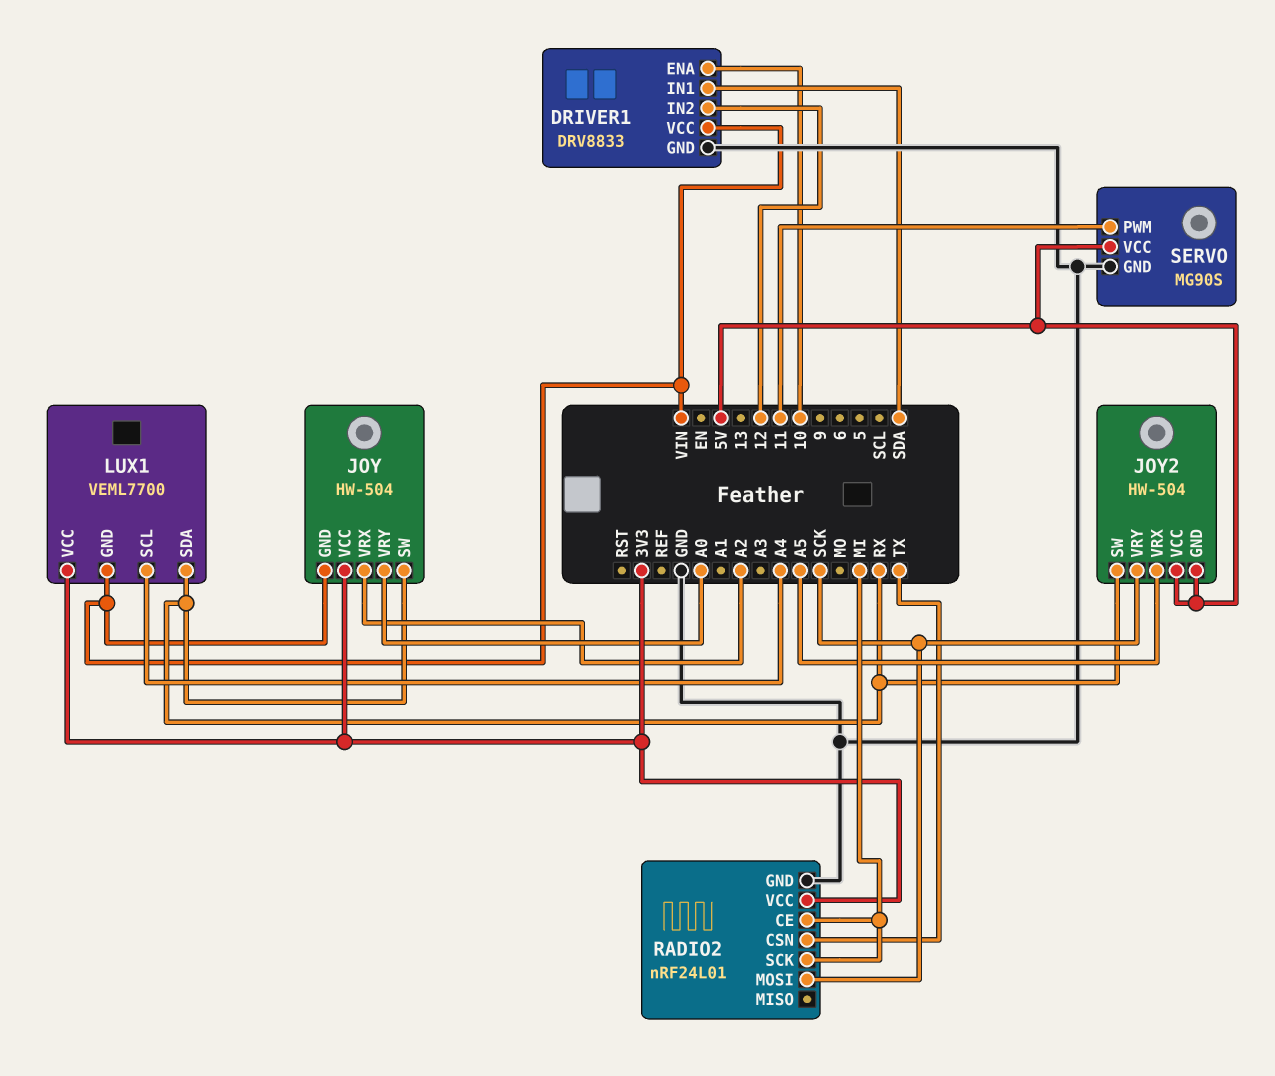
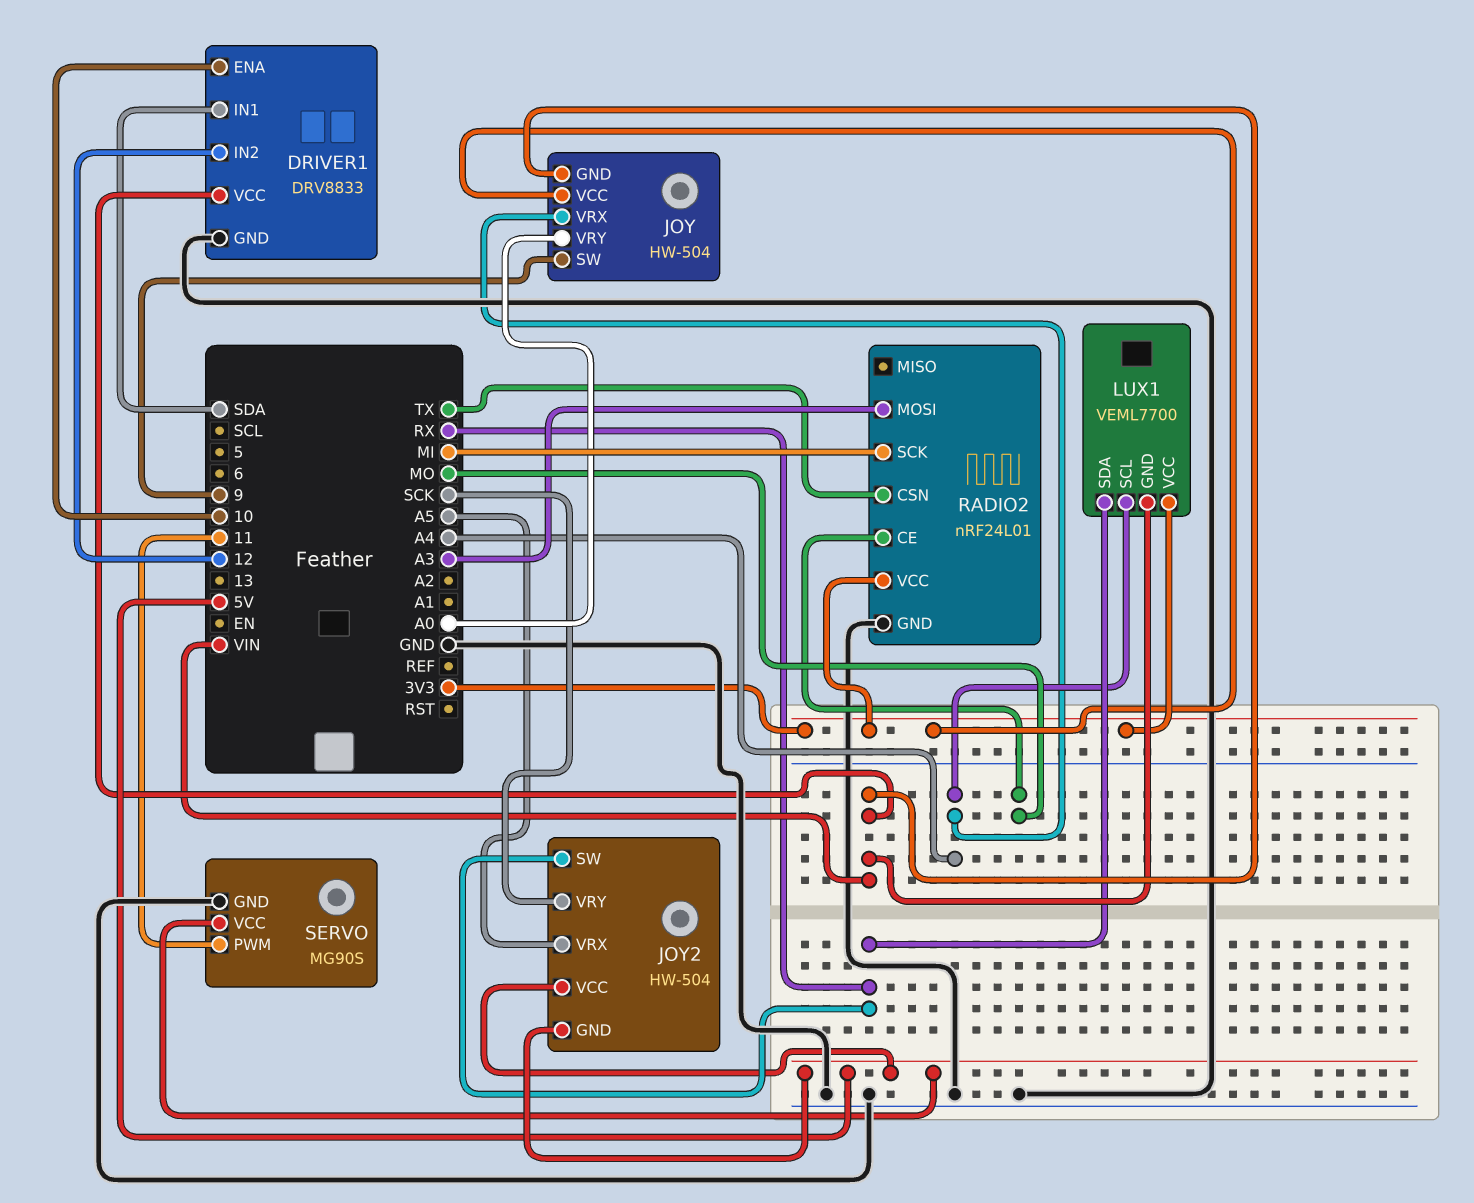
JOY pin SW: RX -> 9
JOY pin VRX: A2 -> A4
RADIO2 pin CE: MI -> MO
RADIO2 pin MOSI: SCK -> A3

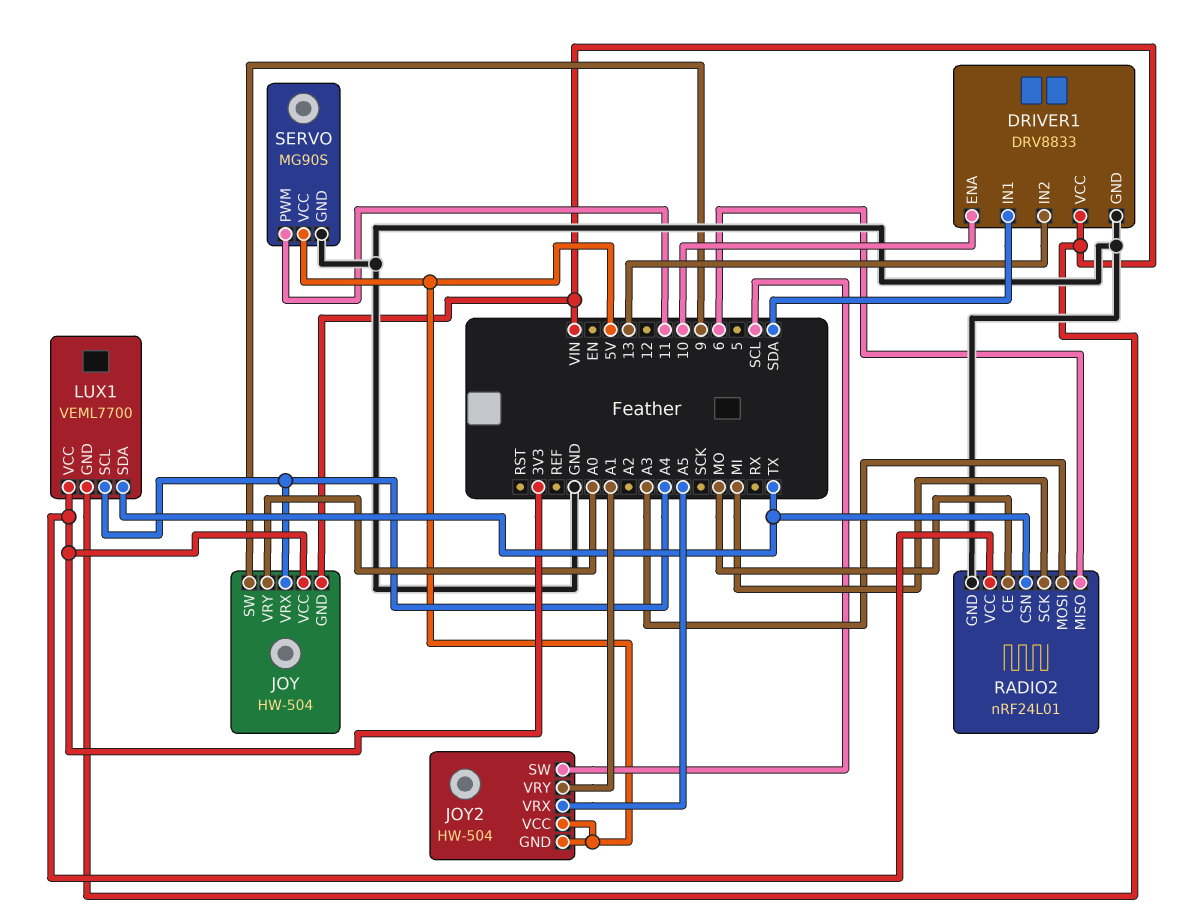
DRIVER1 pin IN2: 12 -> 13
JOY2 pin SW: RX -> SCL
JOY2 pin VRY: SCK -> A1
LUX1 pin SDA: RX -> TX
RADIO2 pin MISO: none -> 6

